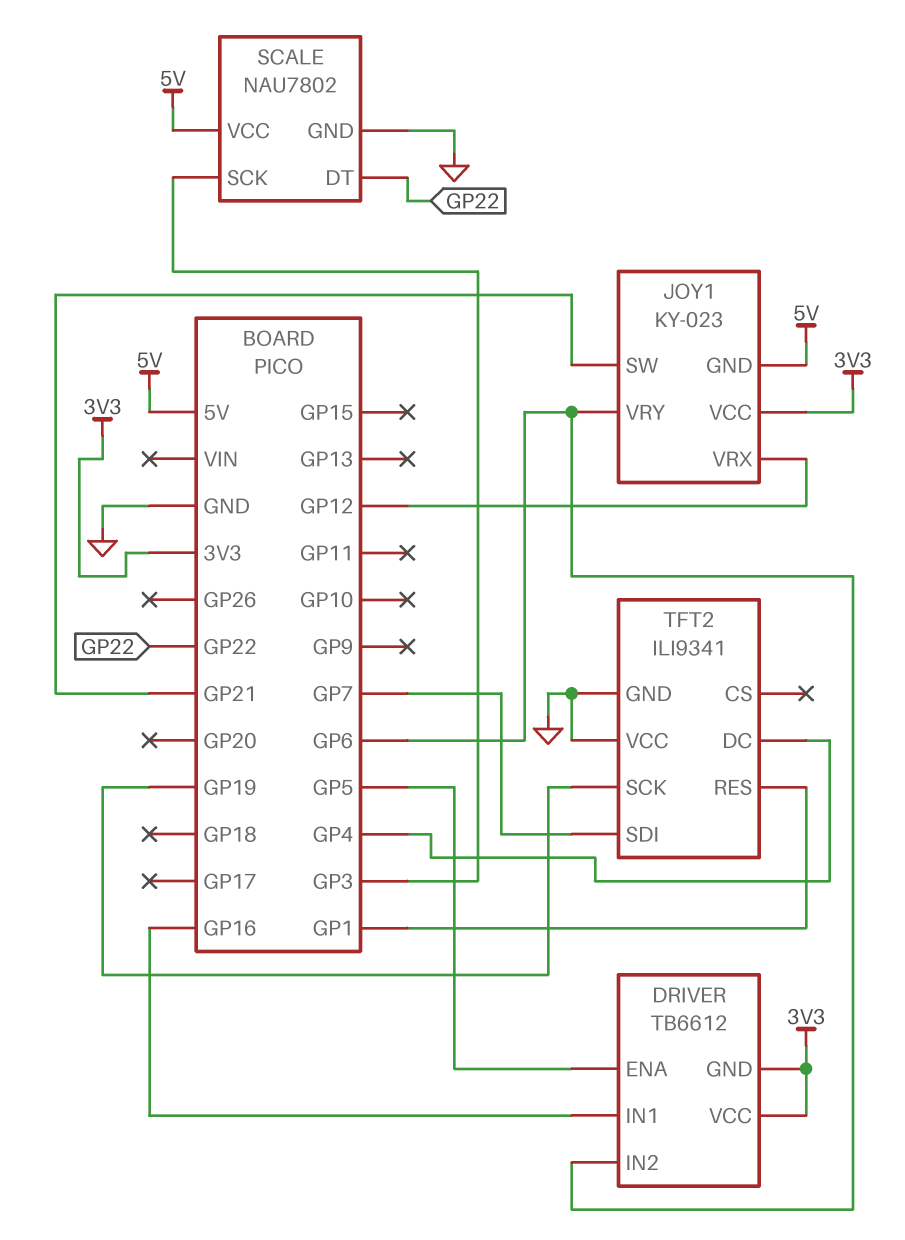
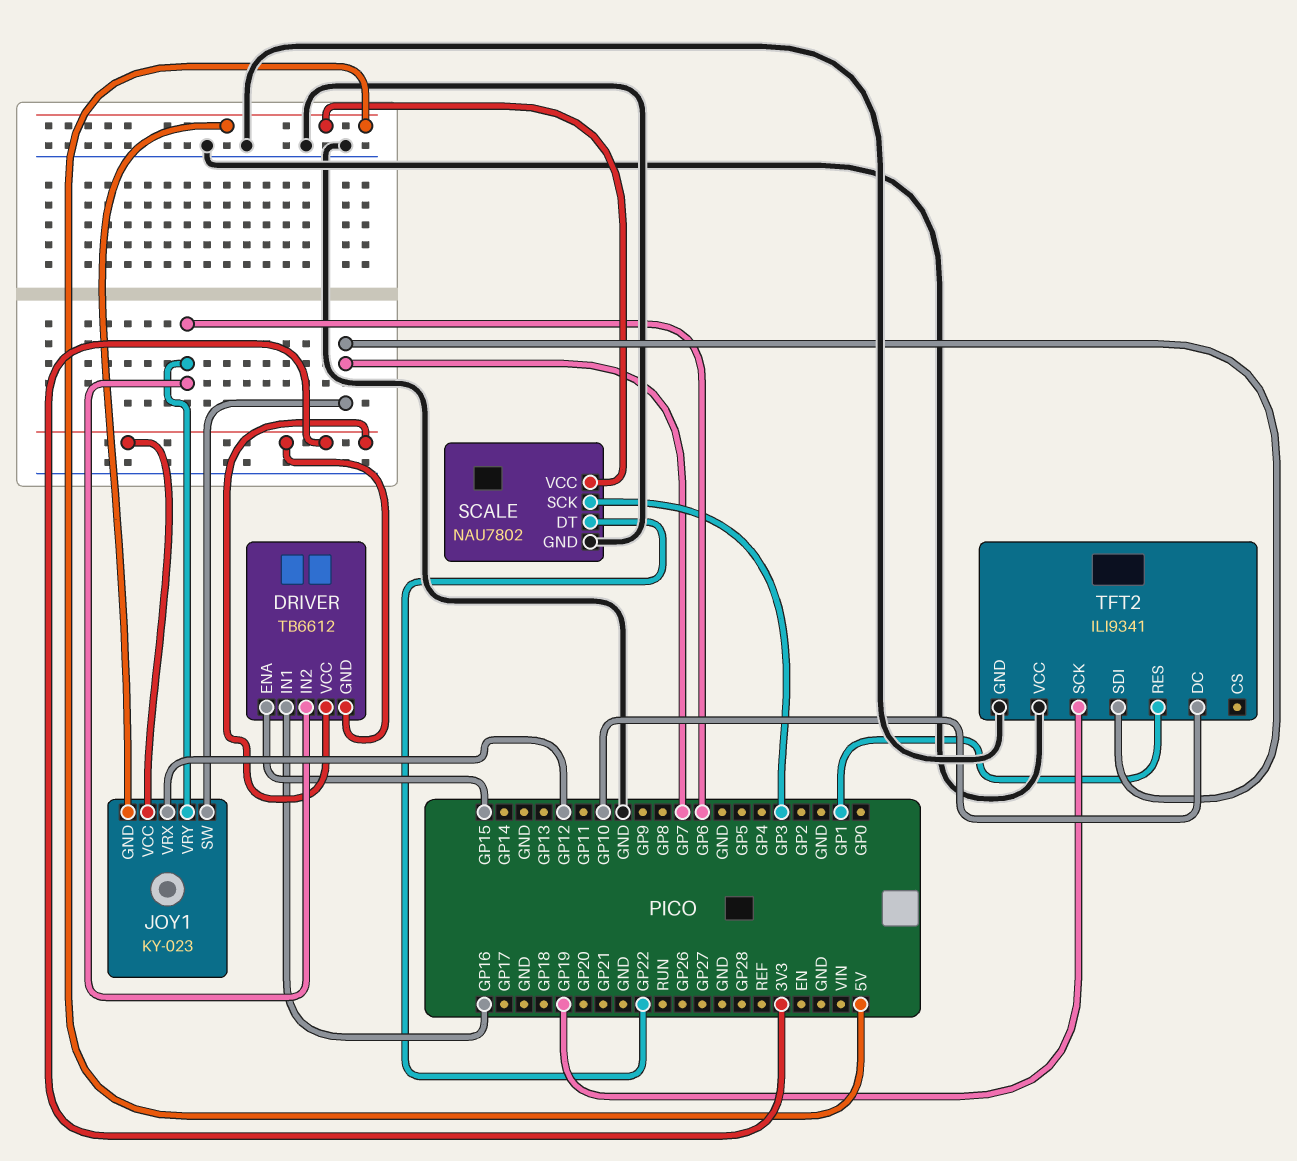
DRIVER pin ENA: GP5 -> GP15
JOY1 pin SW: GP21 -> GP7
TFT2 pin DC: GP4 -> GP10

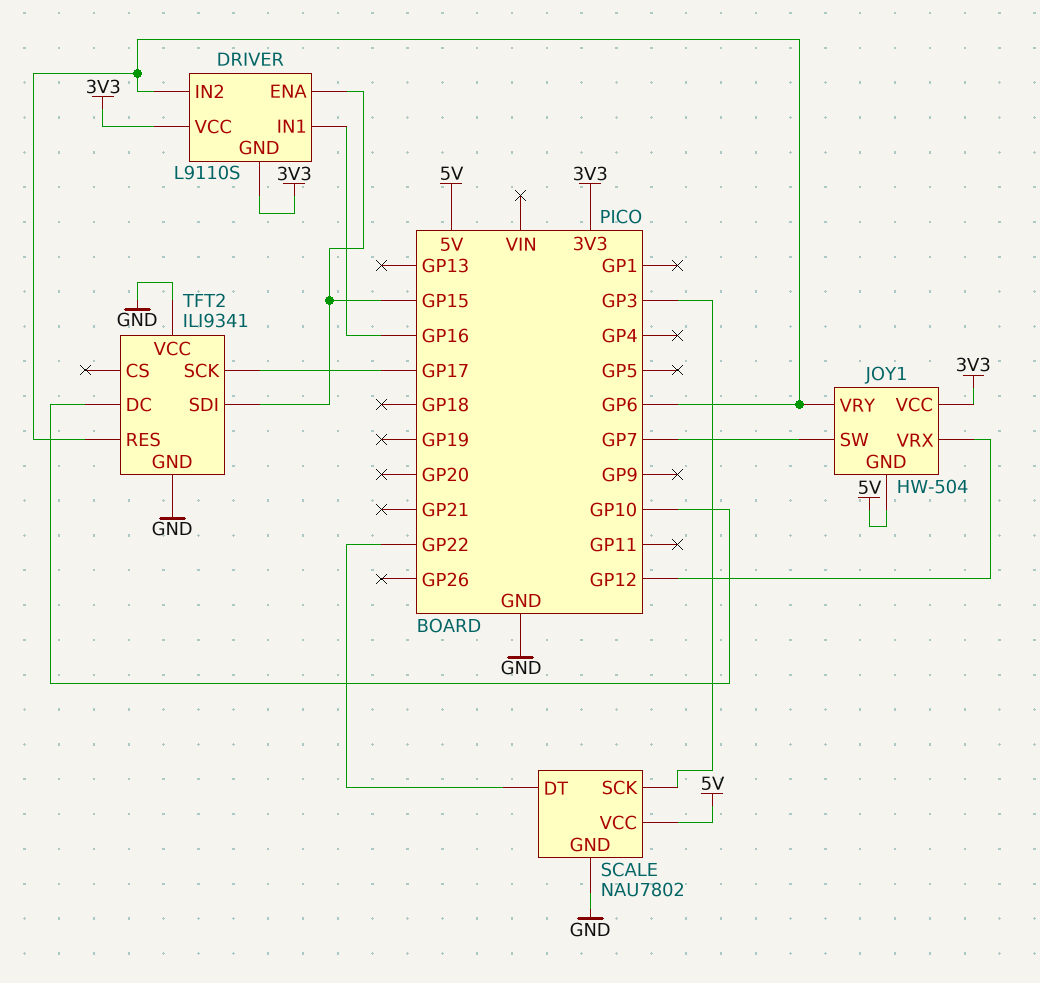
DRIVER: TB6612 -> L9110S
JOY1: KY-023 -> HW-504
TFT2 pin RES: GP1 -> GP6
TFT2 pin SCK: GP19 -> GP17
TFT2 pin SDI: GP7 -> GP15

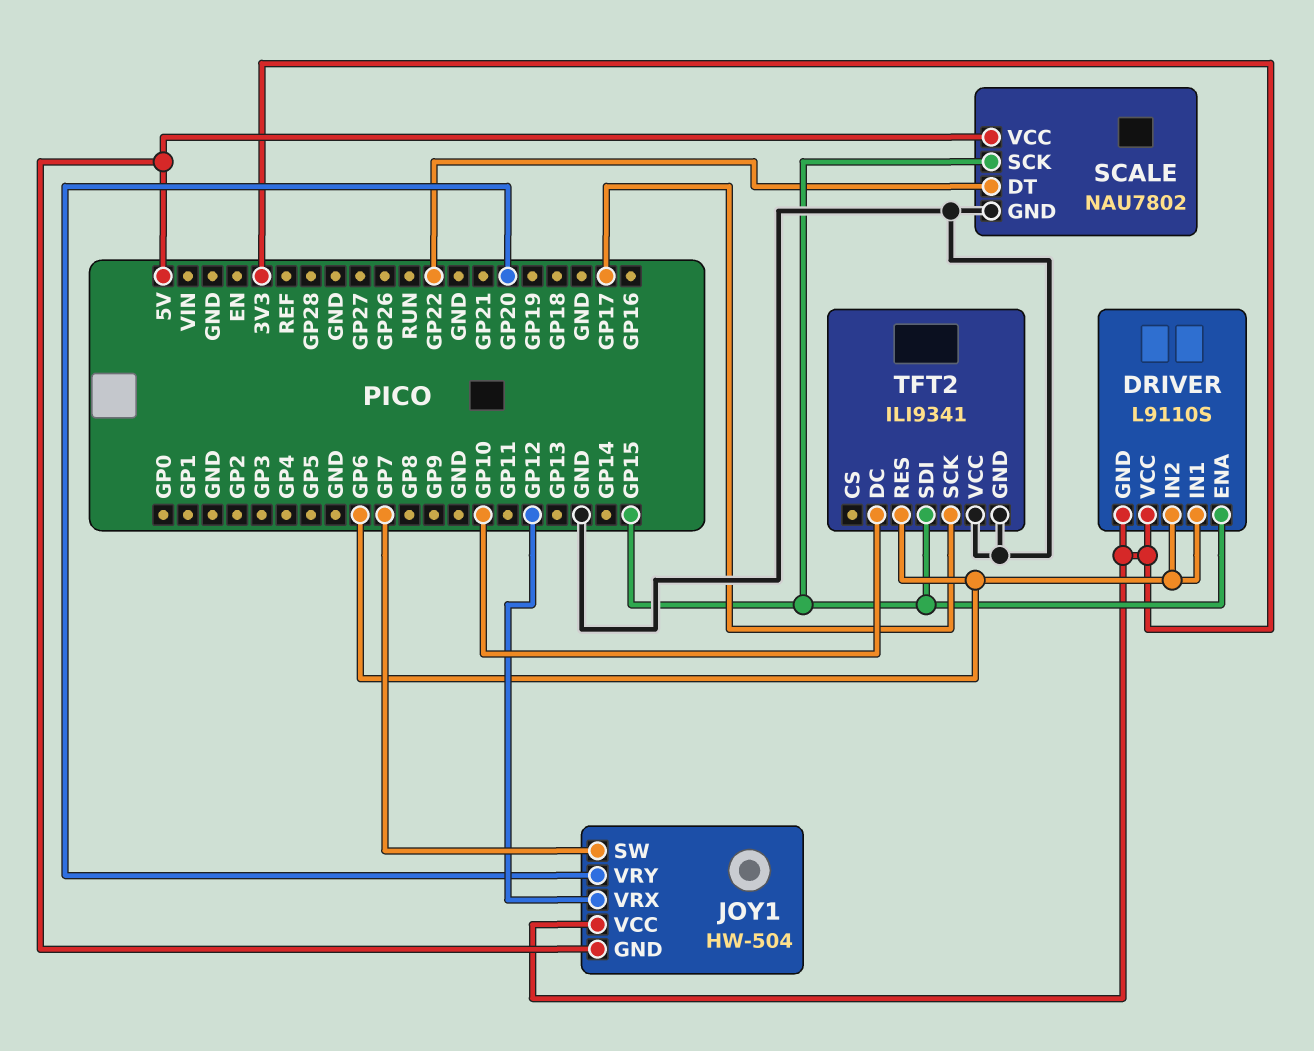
DRIVER pin IN1: GP16 -> GP6
JOY1 pin VRY: GP6 -> GP20
SCALE pin SCK: GP3 -> GP15

